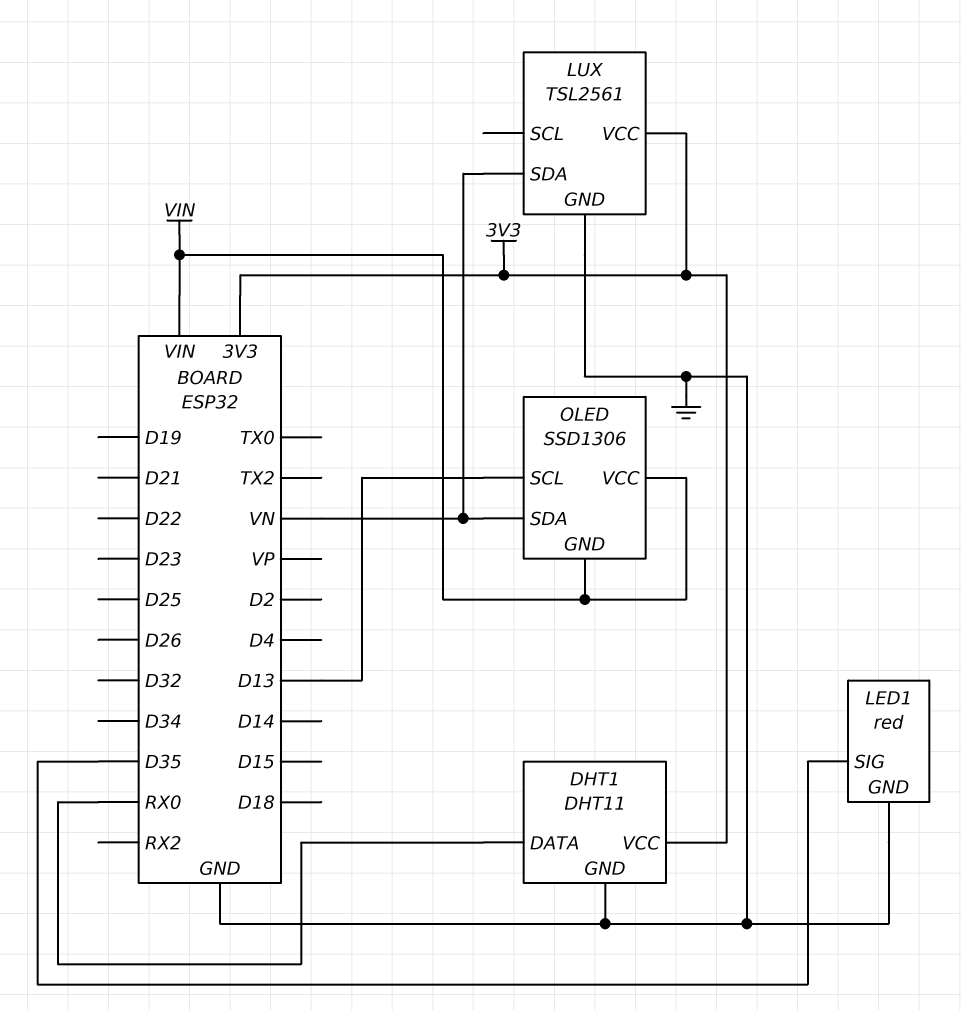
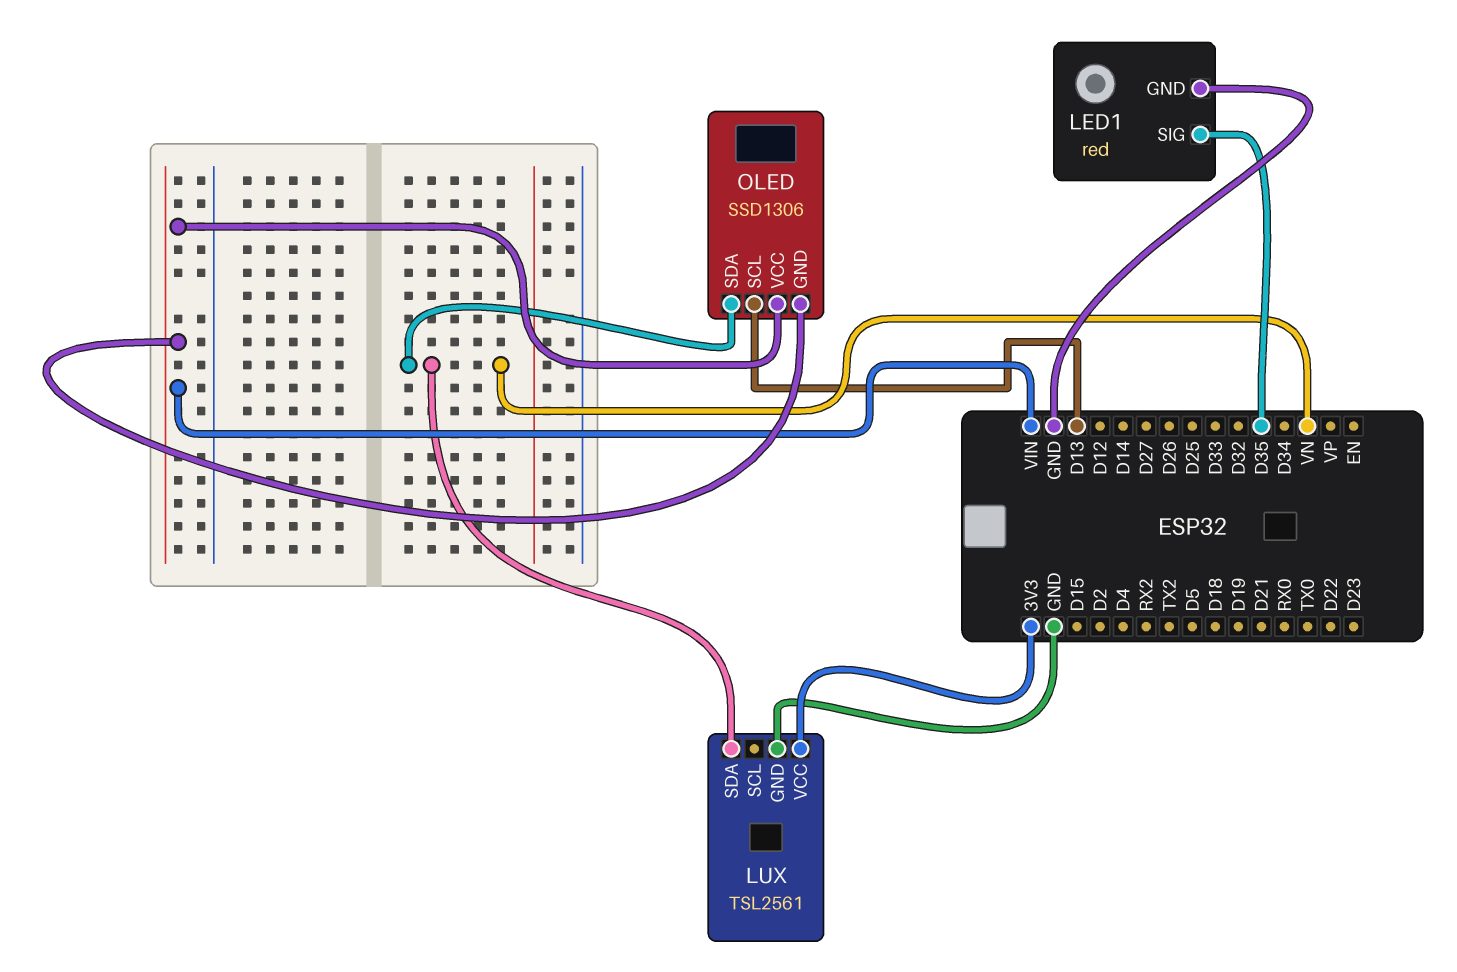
DHT1: DHT11 -> none
DHT1 pin DATA: RX0 -> none
DHT1 pin GND: GND -> none
DHT1 pin VCC: 3V3 -> none

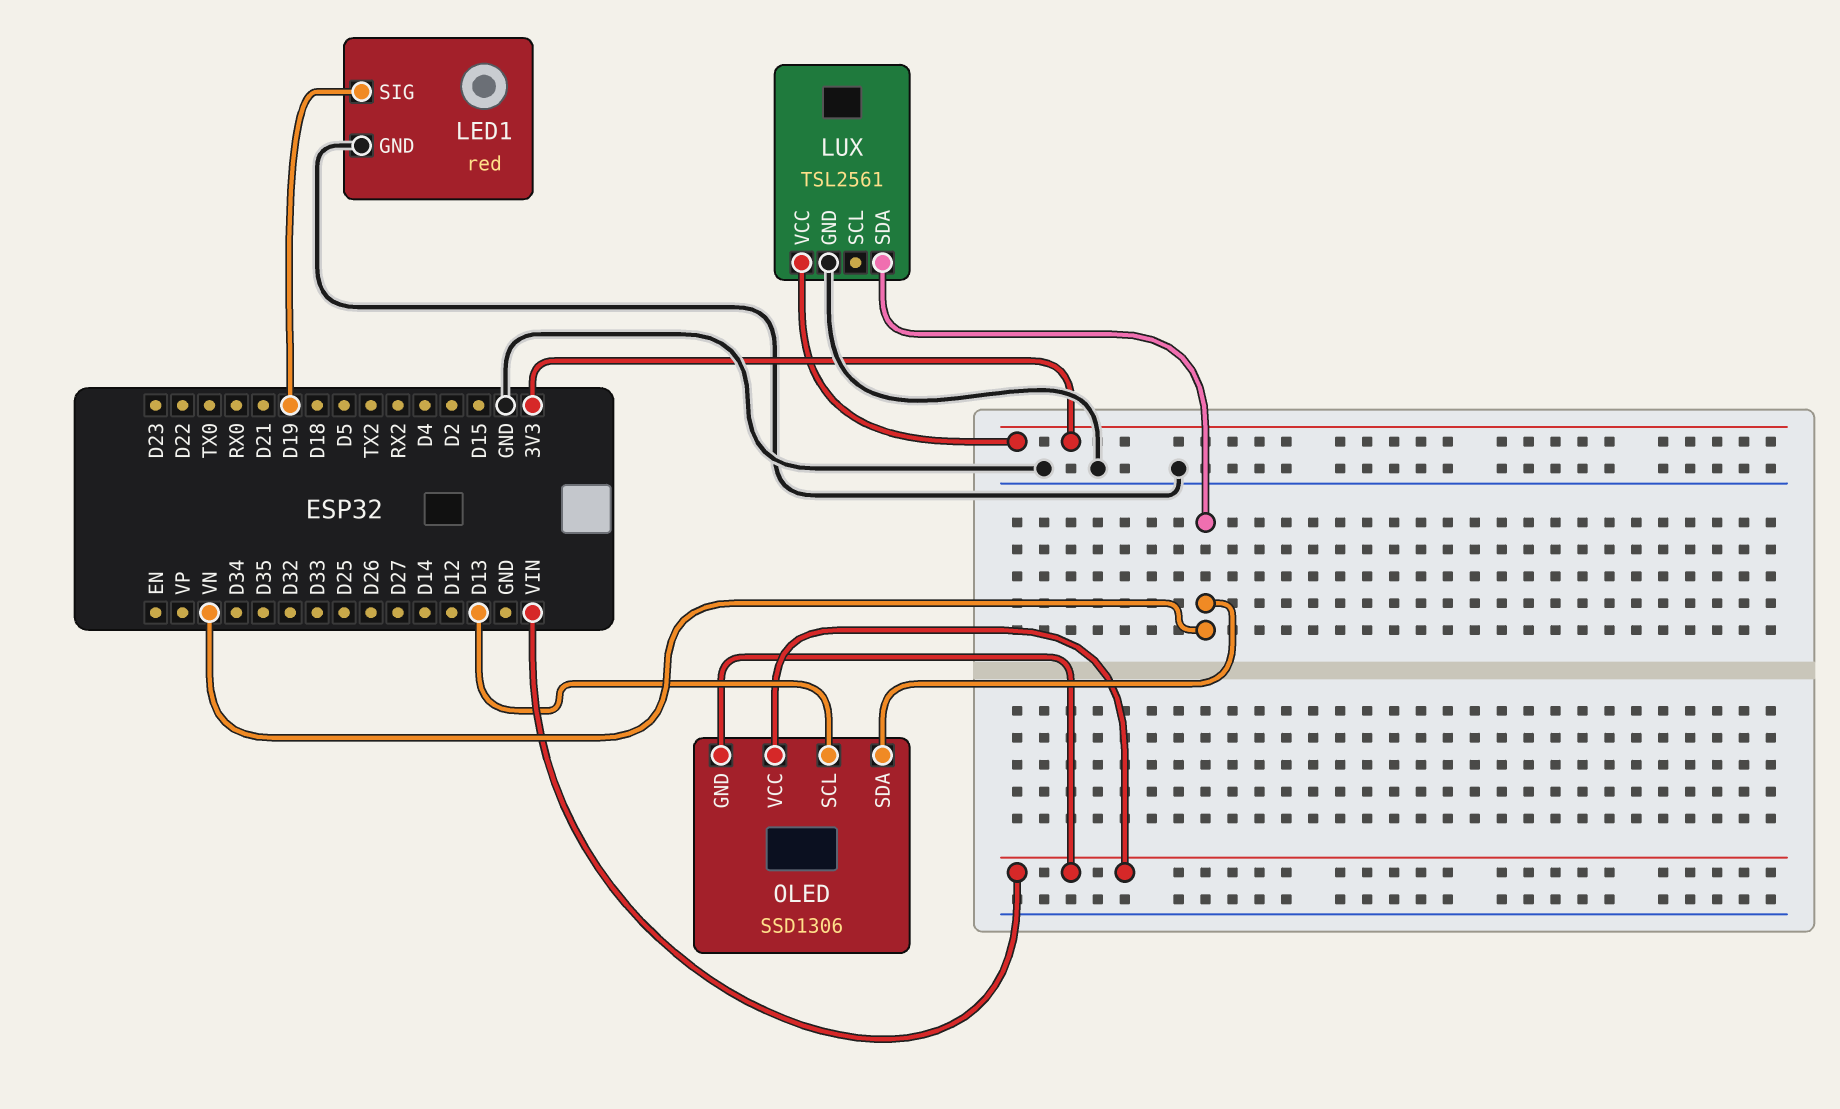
LED1 pin SIG: D35 -> D19

